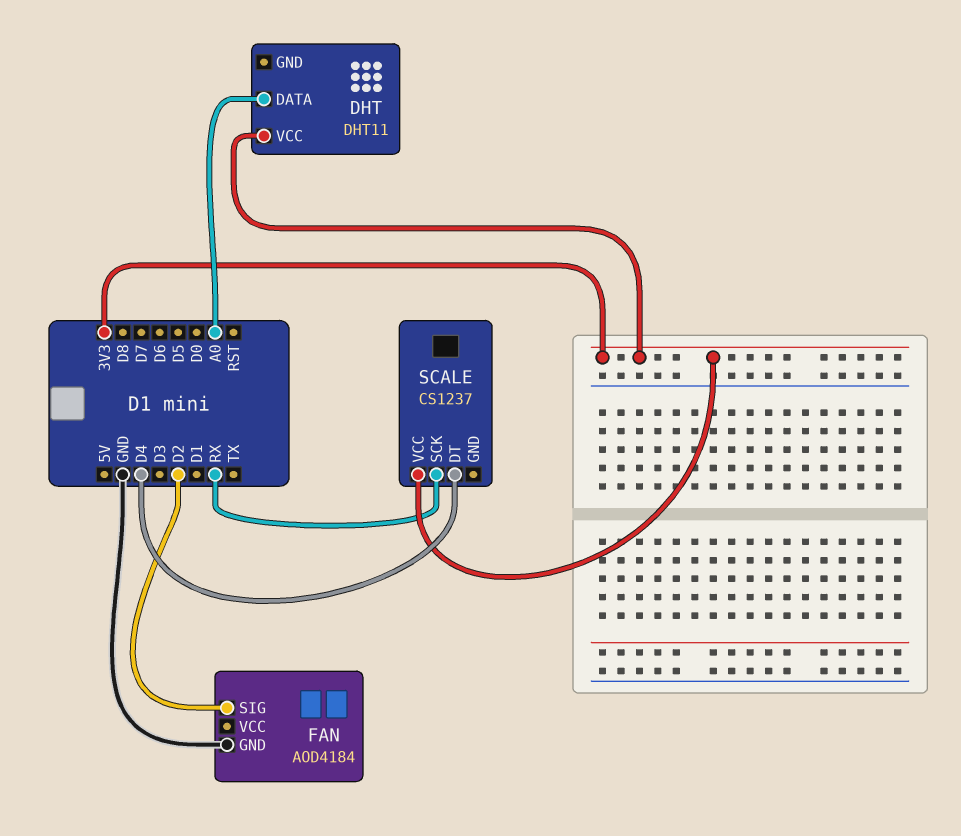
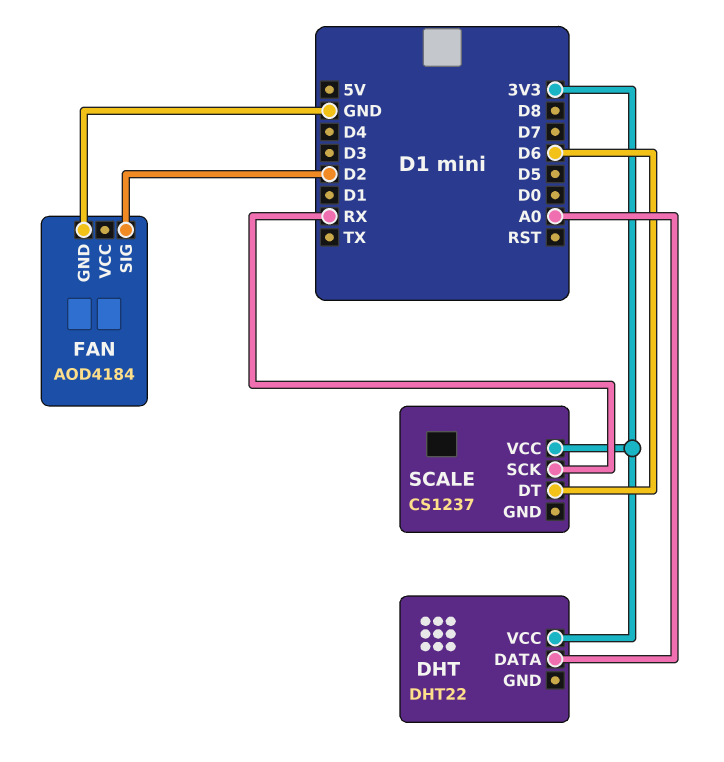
DHT: DHT11 -> DHT22
SCALE pin DT: D4 -> D6

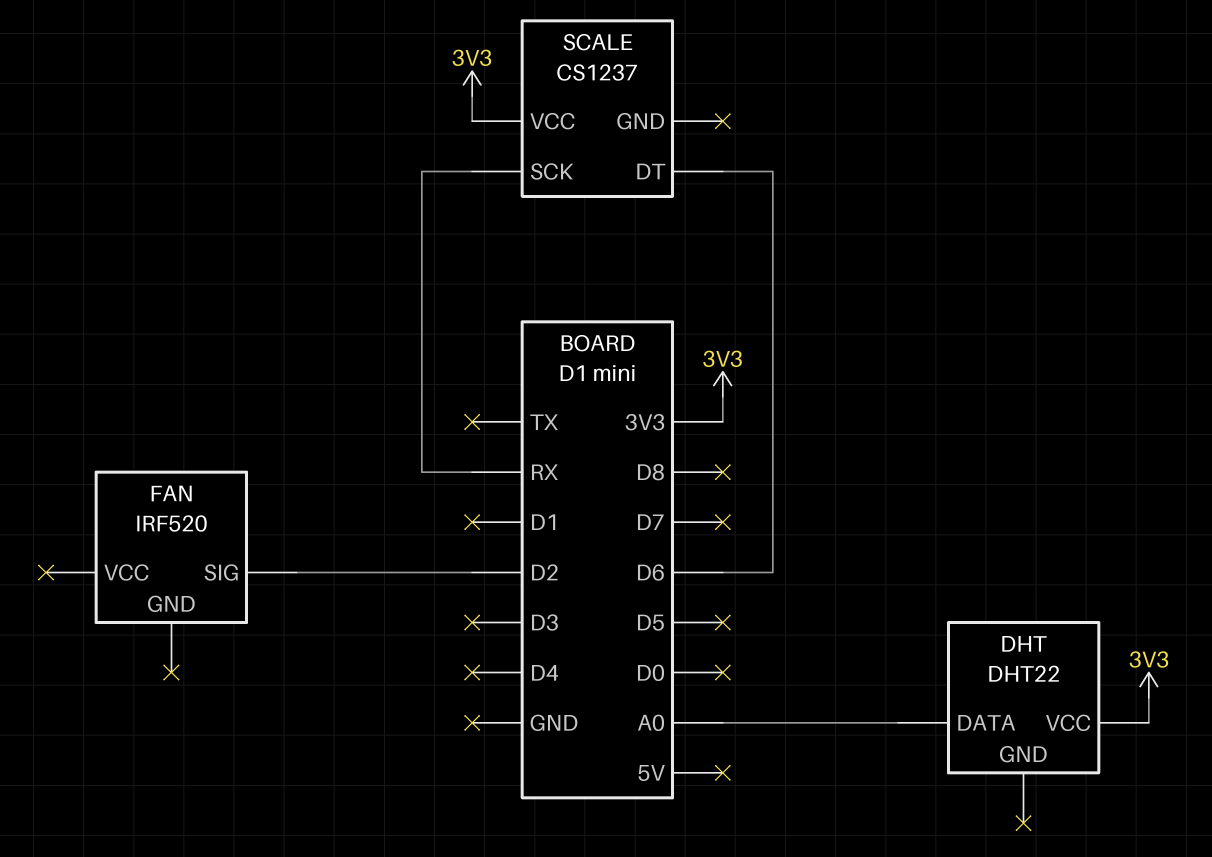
FAN: AOD4184 -> IRF520
FAN pin GND: GND -> none

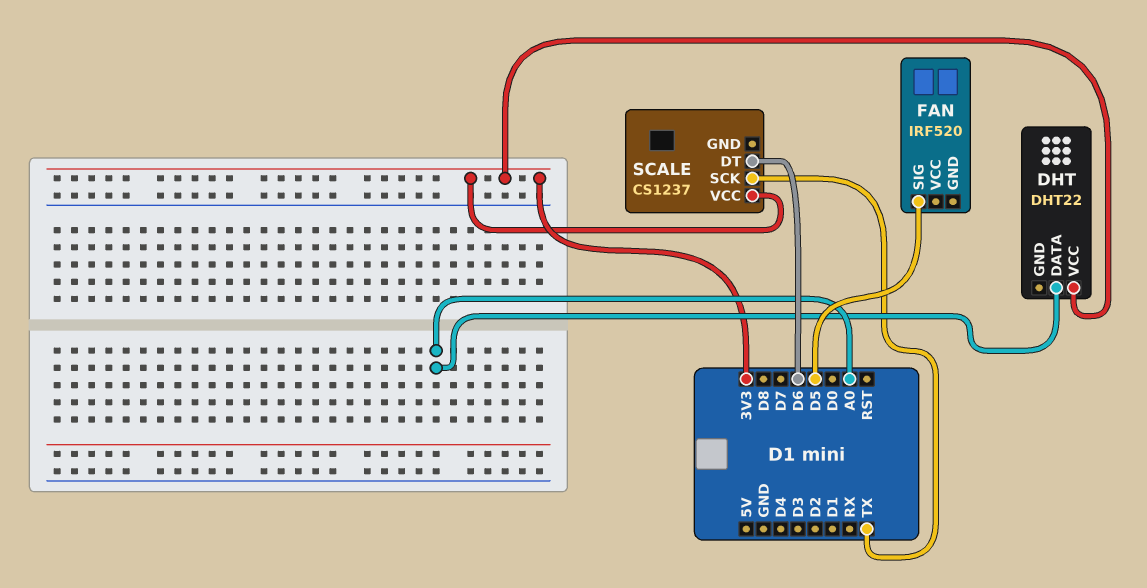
FAN pin SIG: D2 -> D5
SCALE pin SCK: RX -> TX

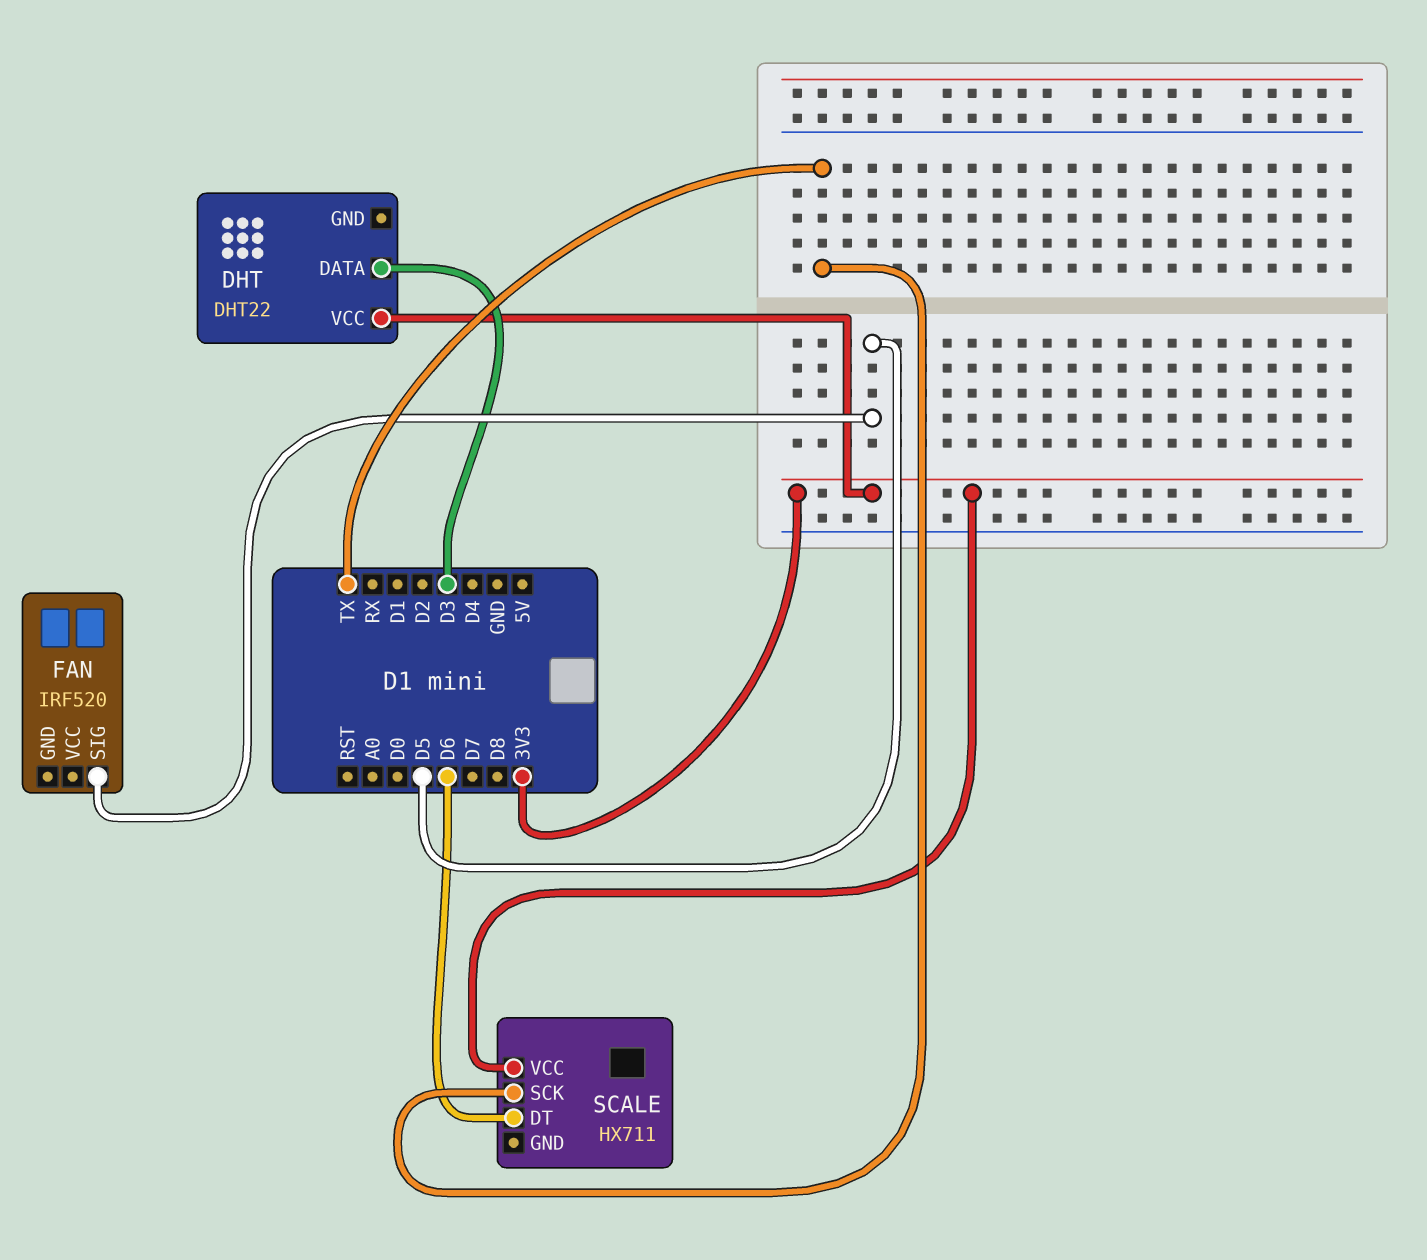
DHT pin DATA: A0 -> D3
SCALE: CS1237 -> HX711

